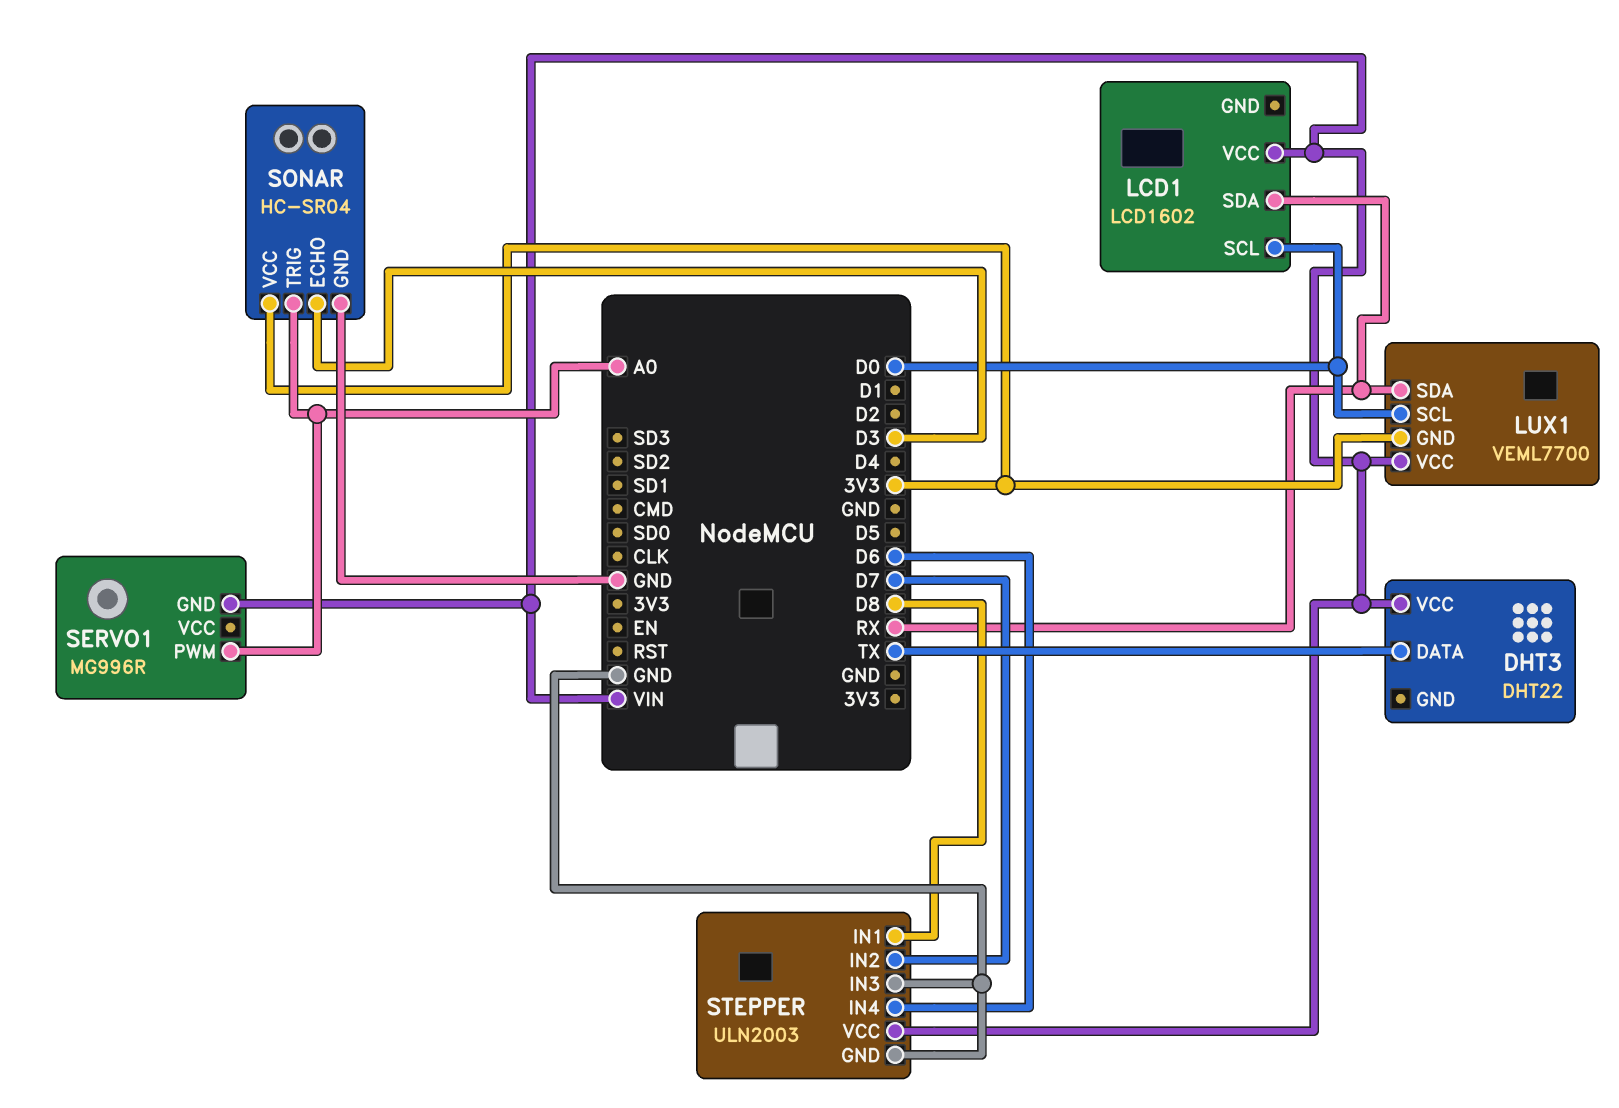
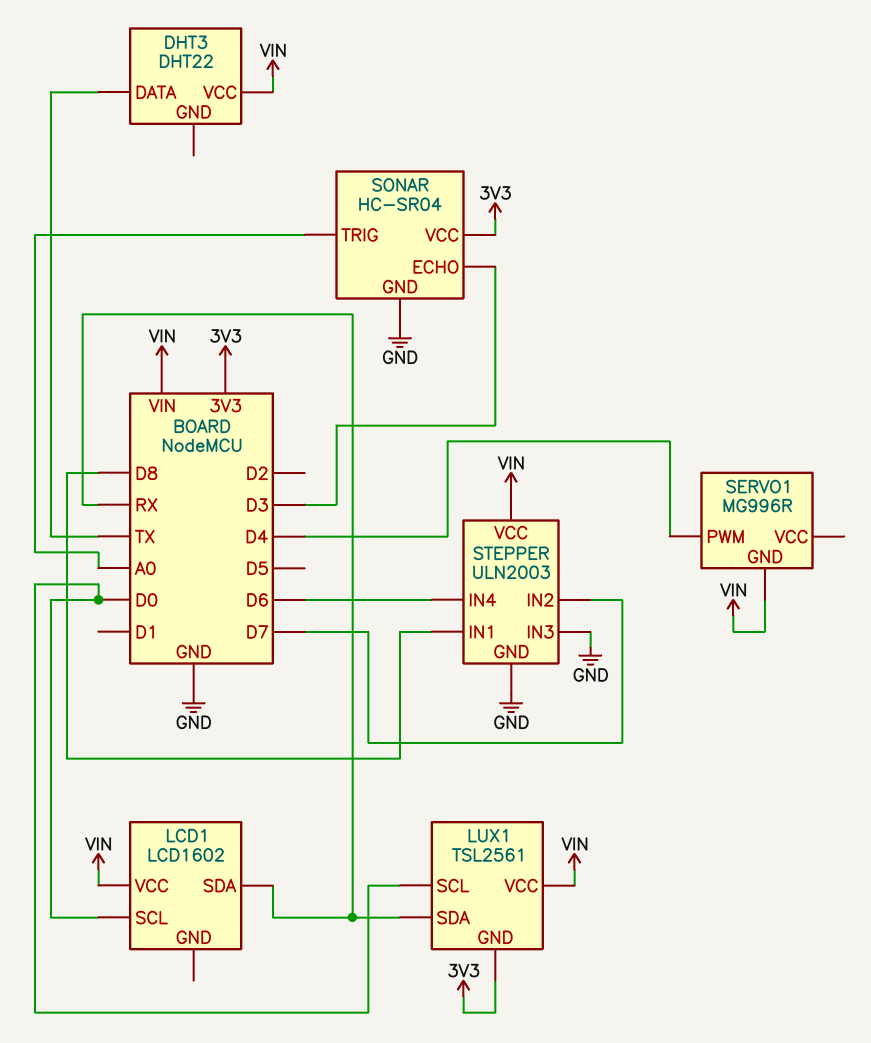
LUX1: VEML7700 -> TSL2561
SERVO1 pin PWM: A0 -> D4

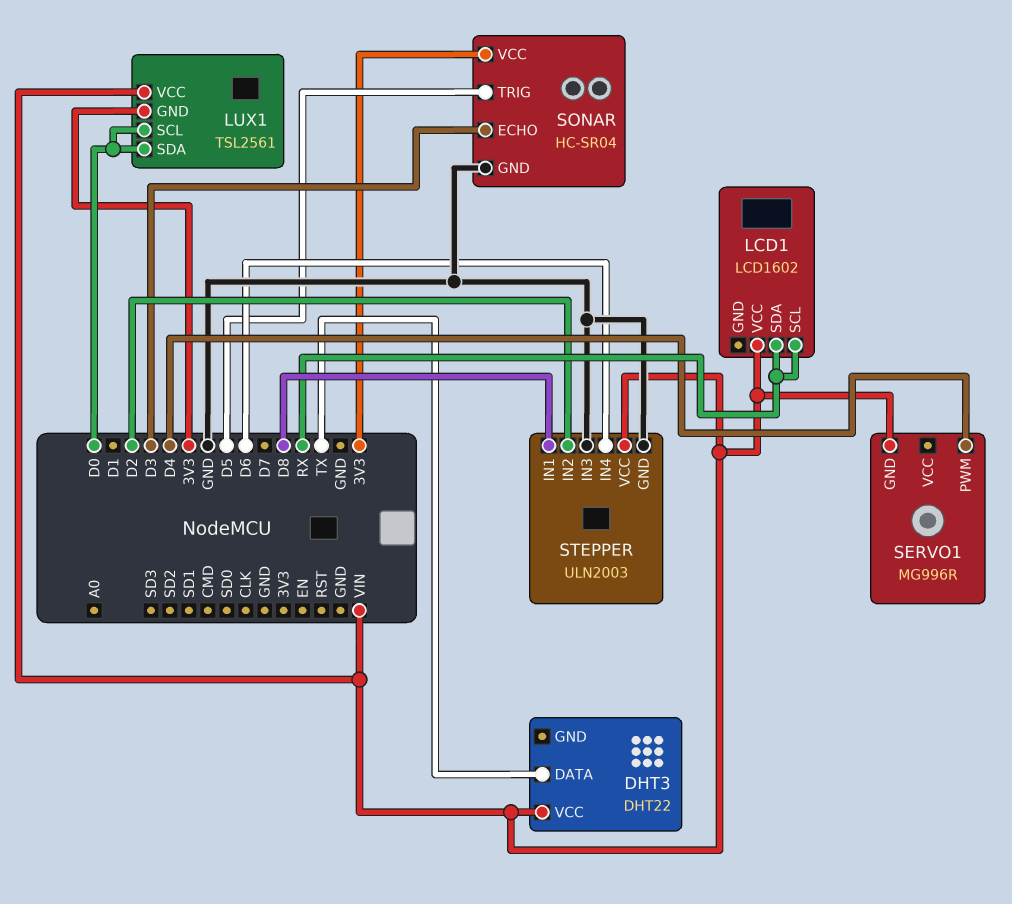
LCD1 pin SCL: D0 -> RX
LUX1 pin SDA: RX -> D0
SONAR pin TRIG: A0 -> D5
STEPPER pin IN2: D7 -> D2

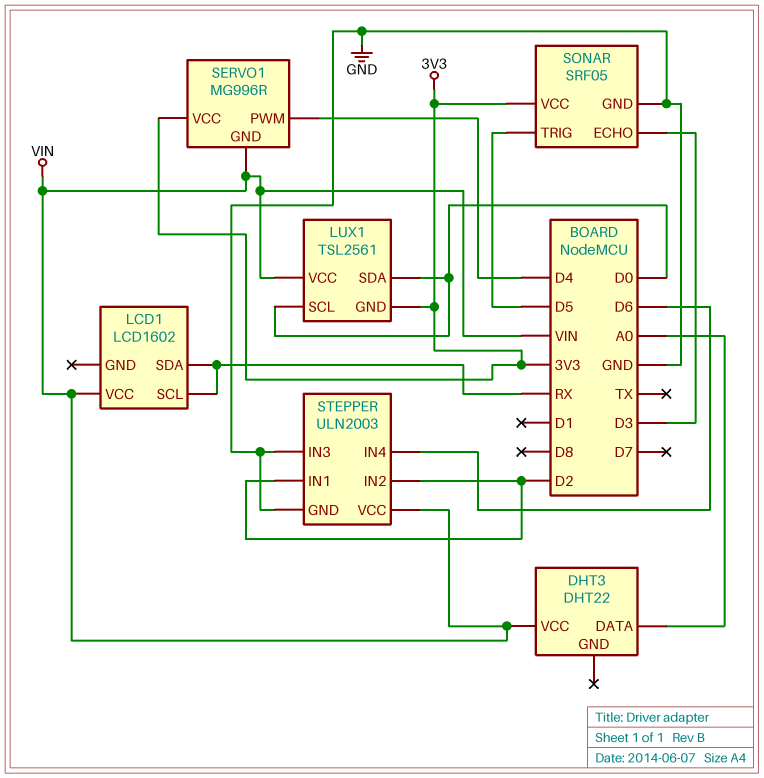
DHT3 pin DATA: TX -> A0
SERVO1 pin VCC: none -> 3V3
SONAR: HC-SR04 -> SRF05
STEPPER pin IN1: D8 -> D2

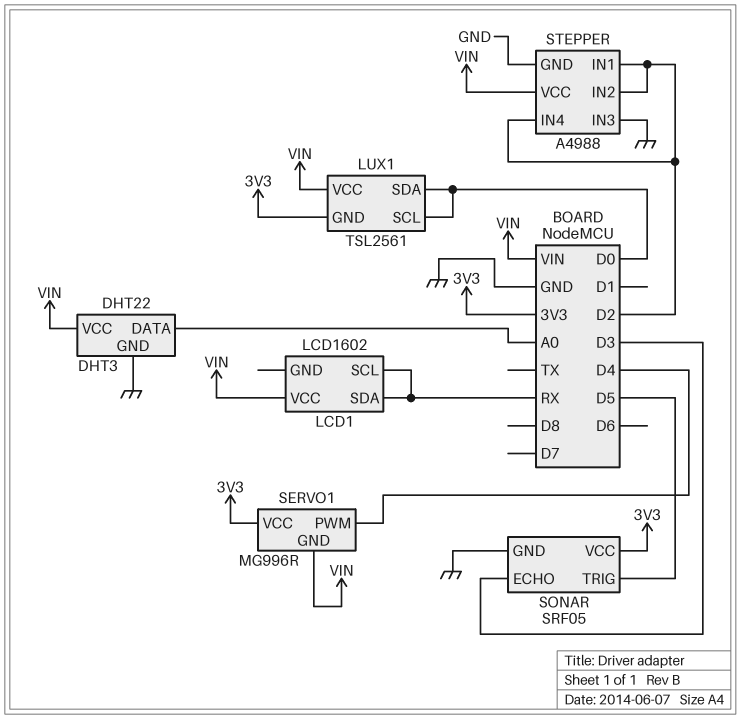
DHT3 pin GND: none -> GND
STEPPER: ULN2003 -> A4988
STEPPER pin IN4: D6 -> D2

